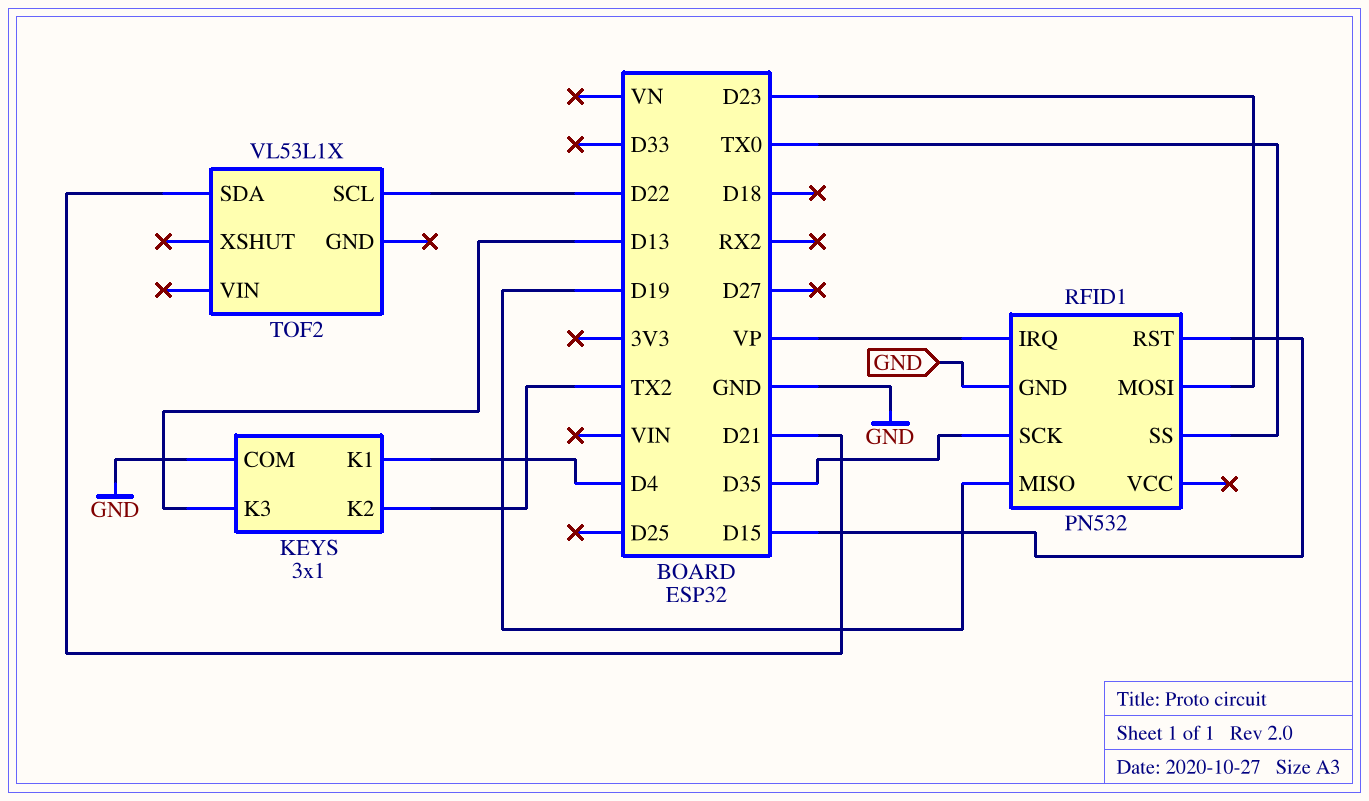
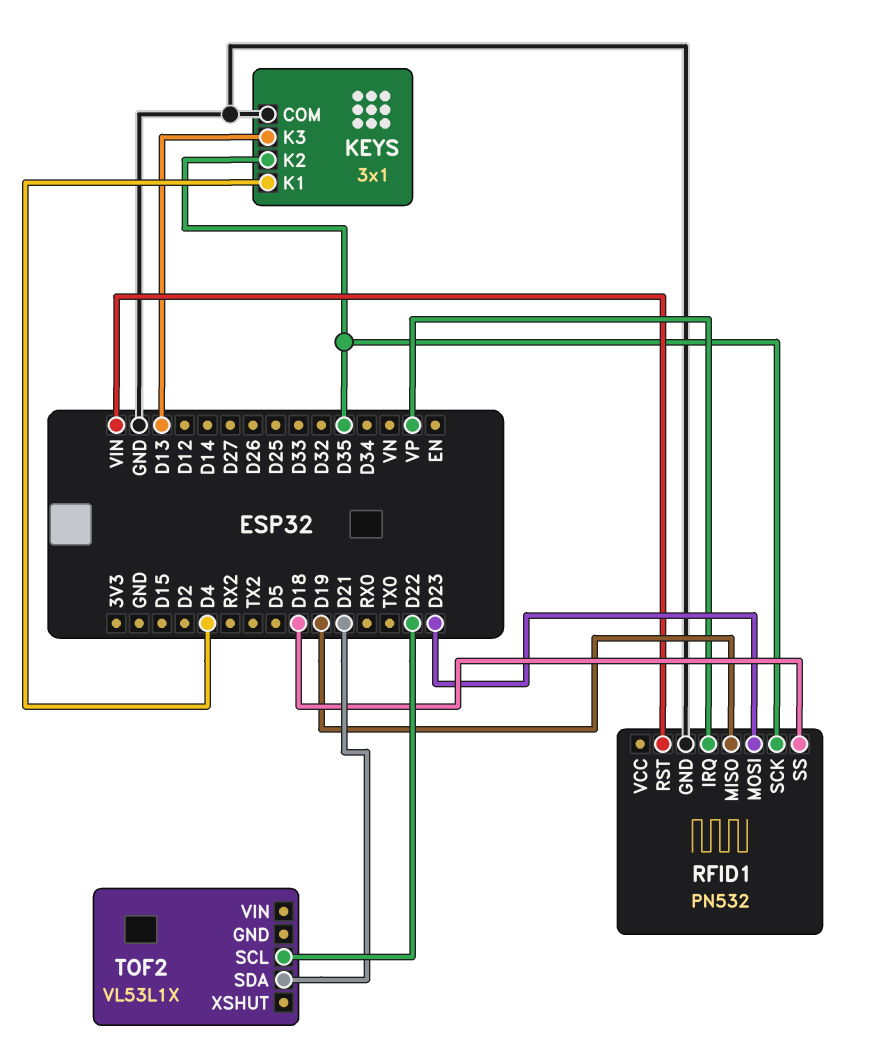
KEYS pin K2: TX2 -> D35
RFID1 pin RST: D15 -> VIN
RFID1 pin SS: TX0 -> D18

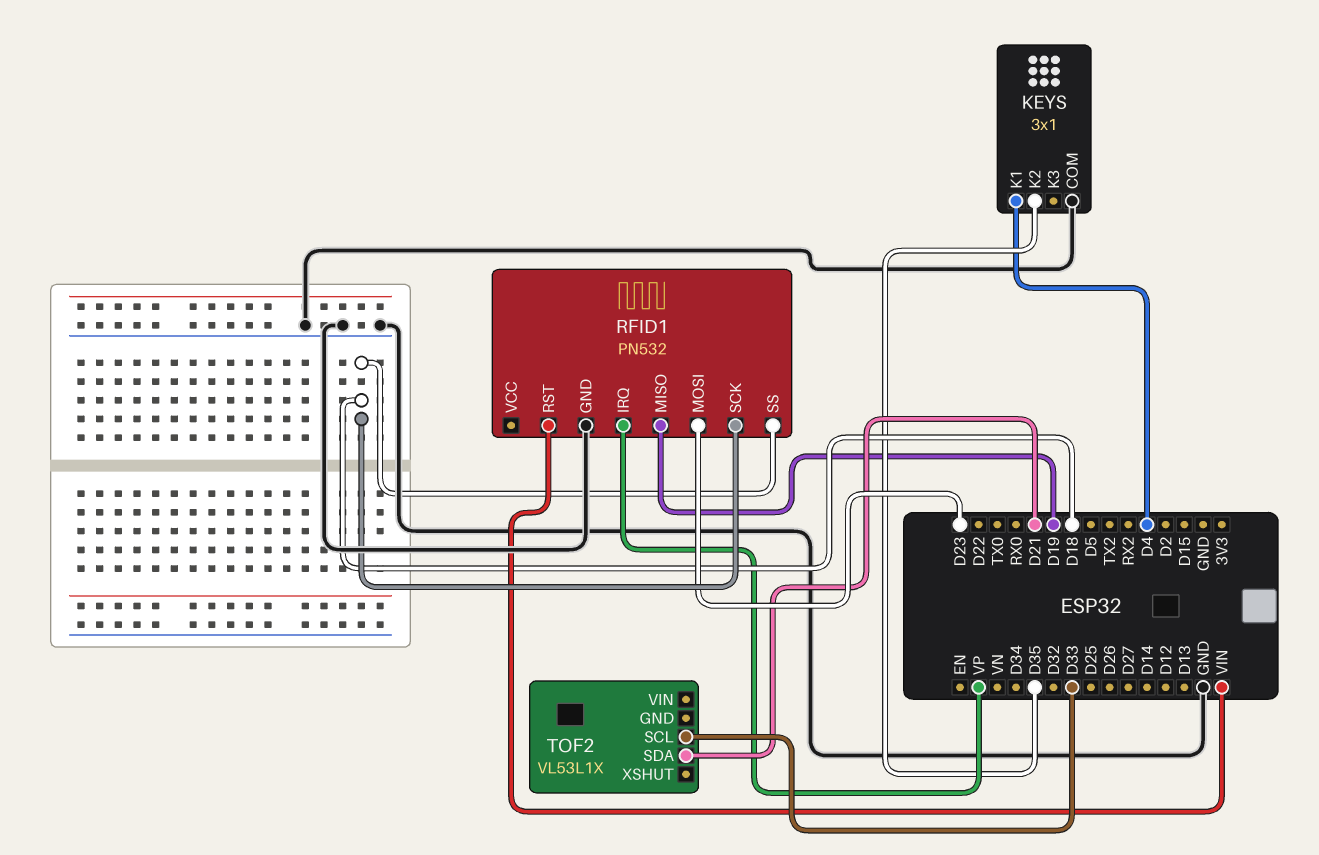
KEYS pin K3: D13 -> none
RFID1 pin SCK: D35 -> D18
TOF2 pin SCL: D22 -> D33

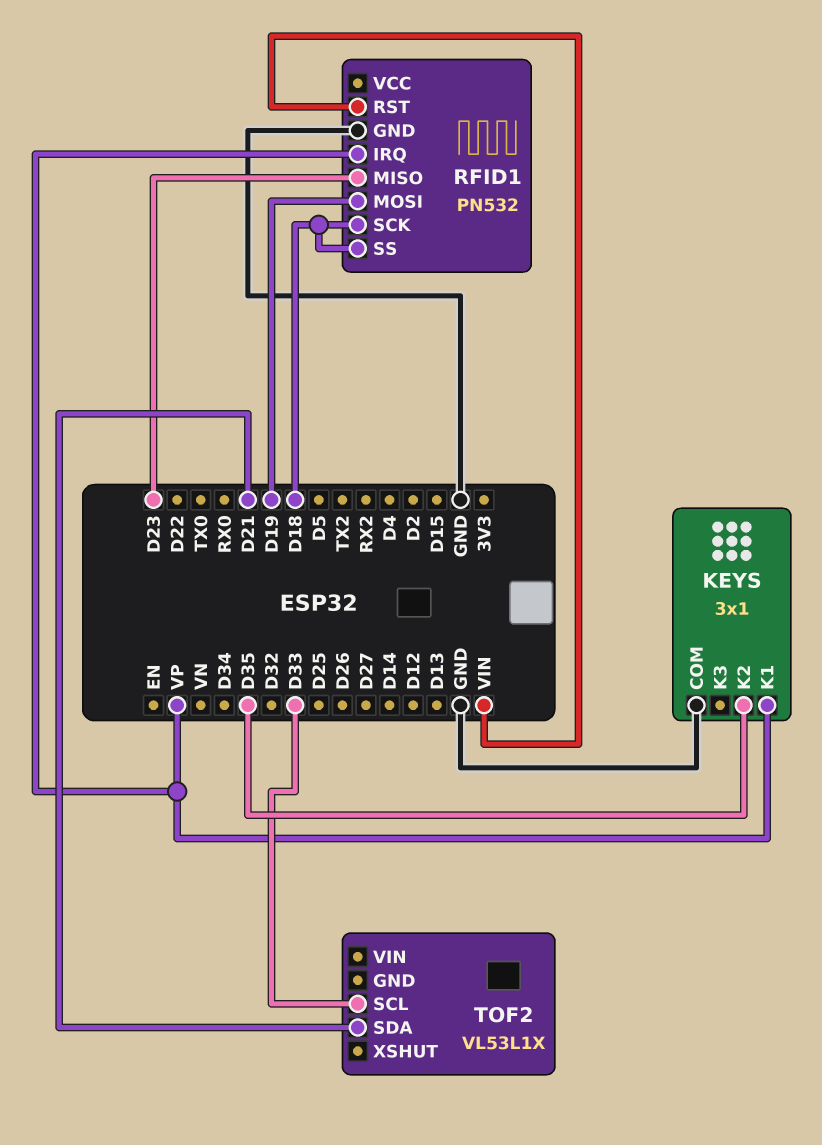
KEYS pin K1: D4 -> VP
RFID1 pin MISO: D19 -> D23
RFID1 pin MOSI: D23 -> D19

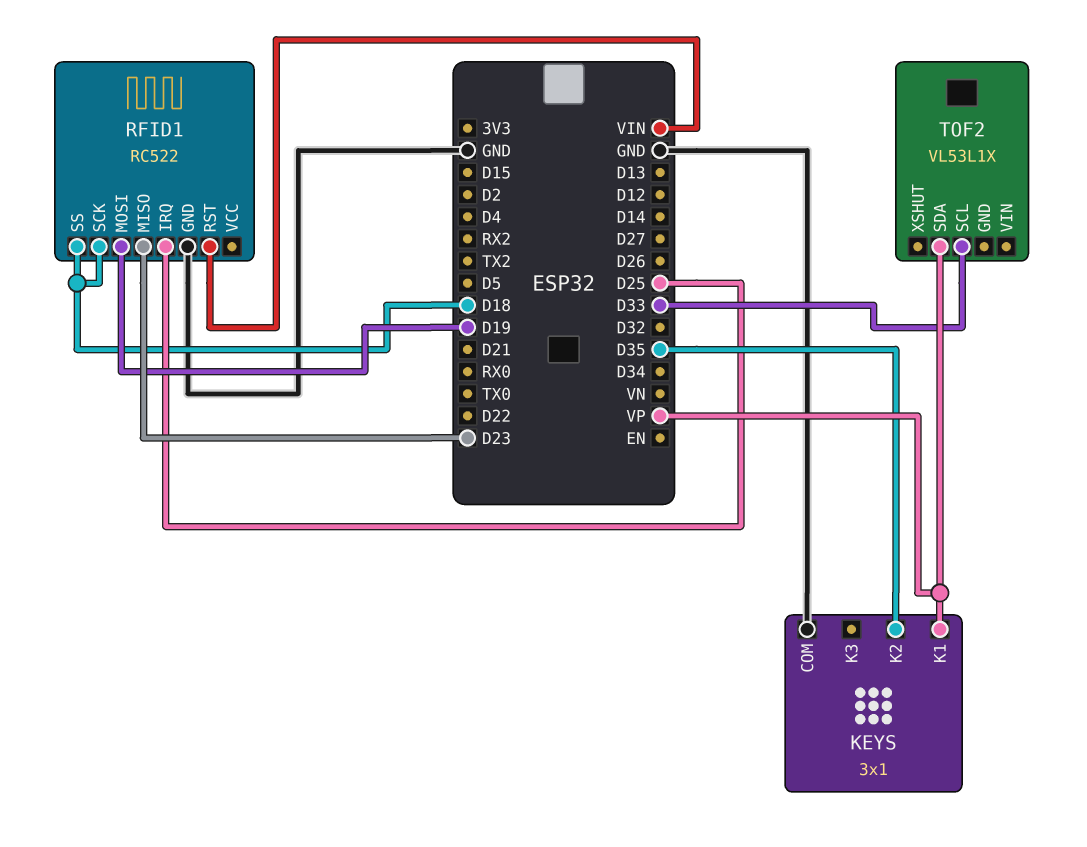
RFID1: PN532 -> RC522
RFID1 pin IRQ: VP -> D25
TOF2 pin SDA: D21 -> VP

